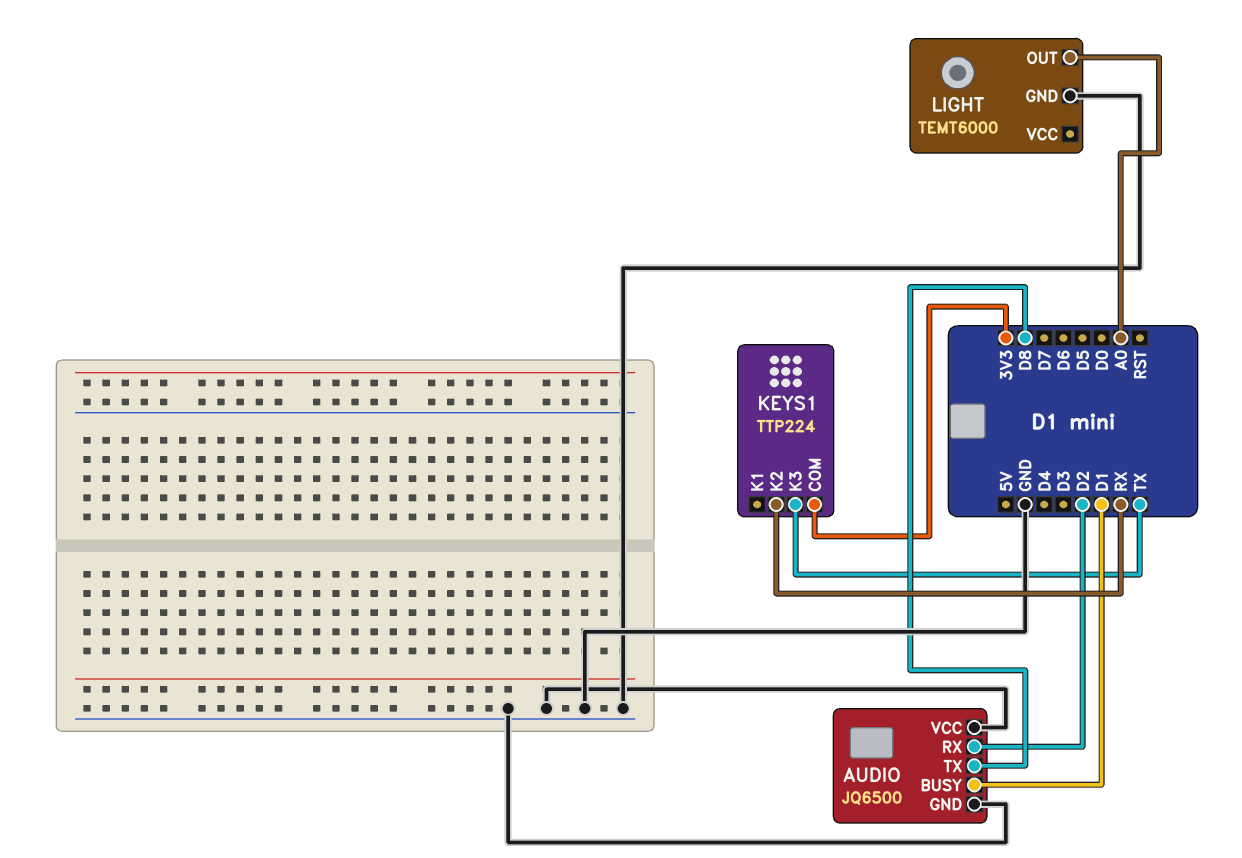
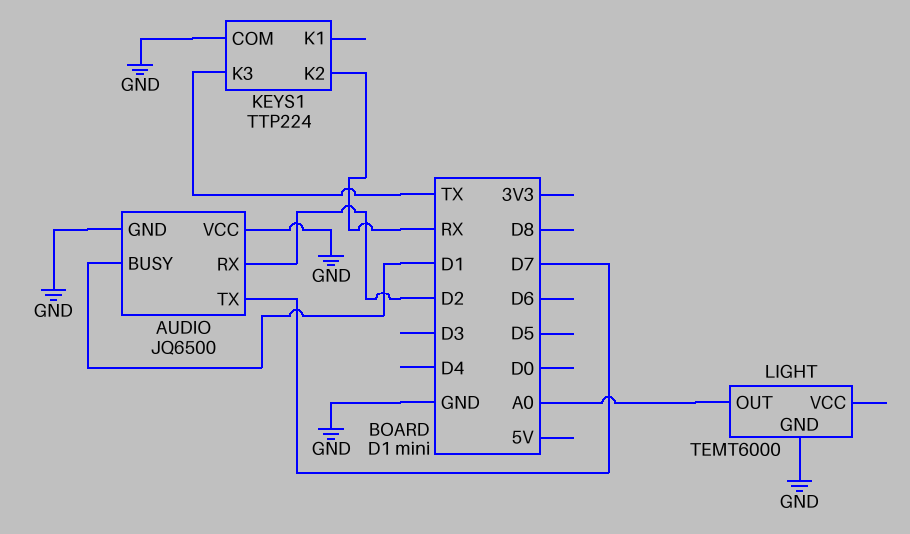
AUDIO pin TX: D8 -> D7
KEYS1 pin COM: 3V3 -> GND

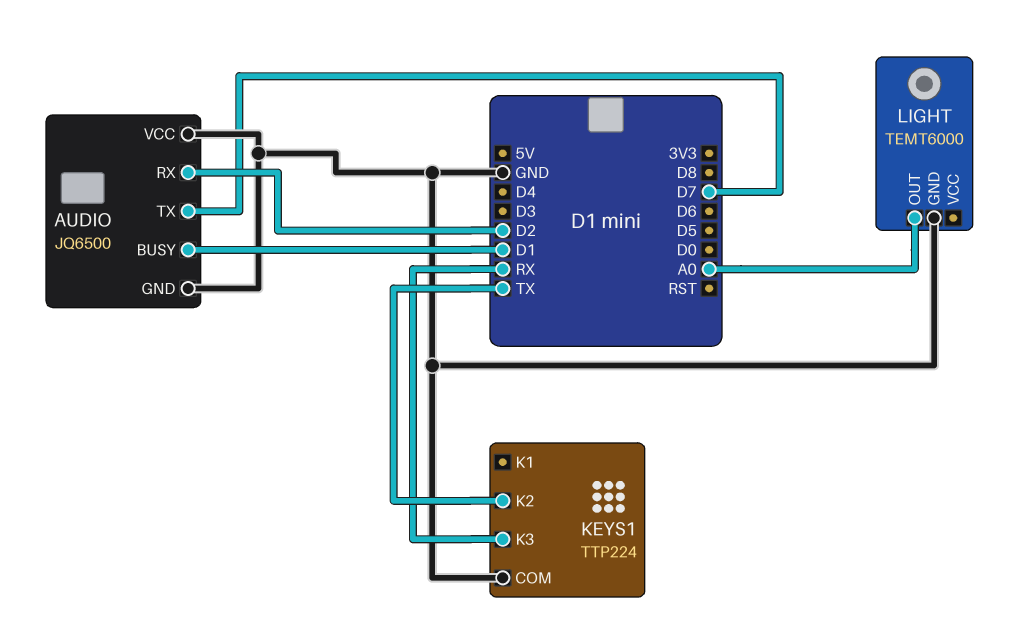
KEYS1 pin K2: RX -> TX
KEYS1 pin K3: TX -> RX

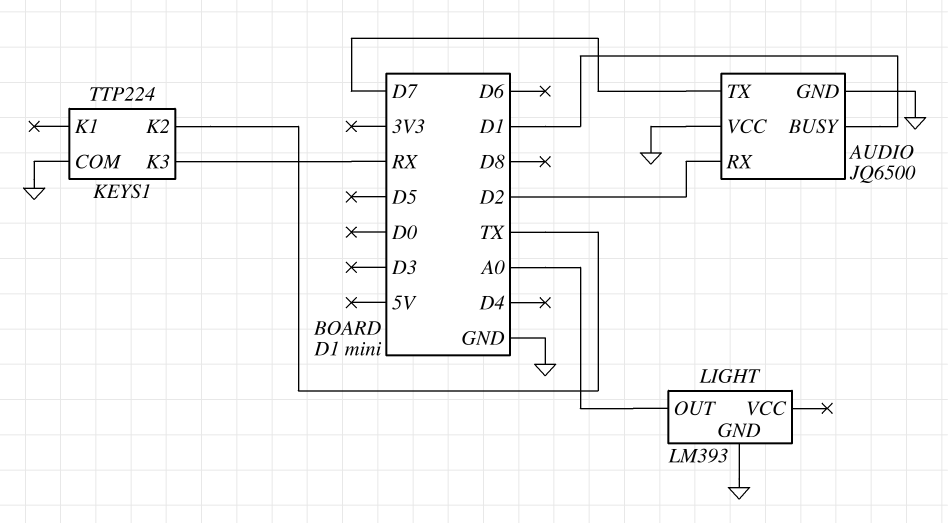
LIGHT: TEMT6000 -> LM393

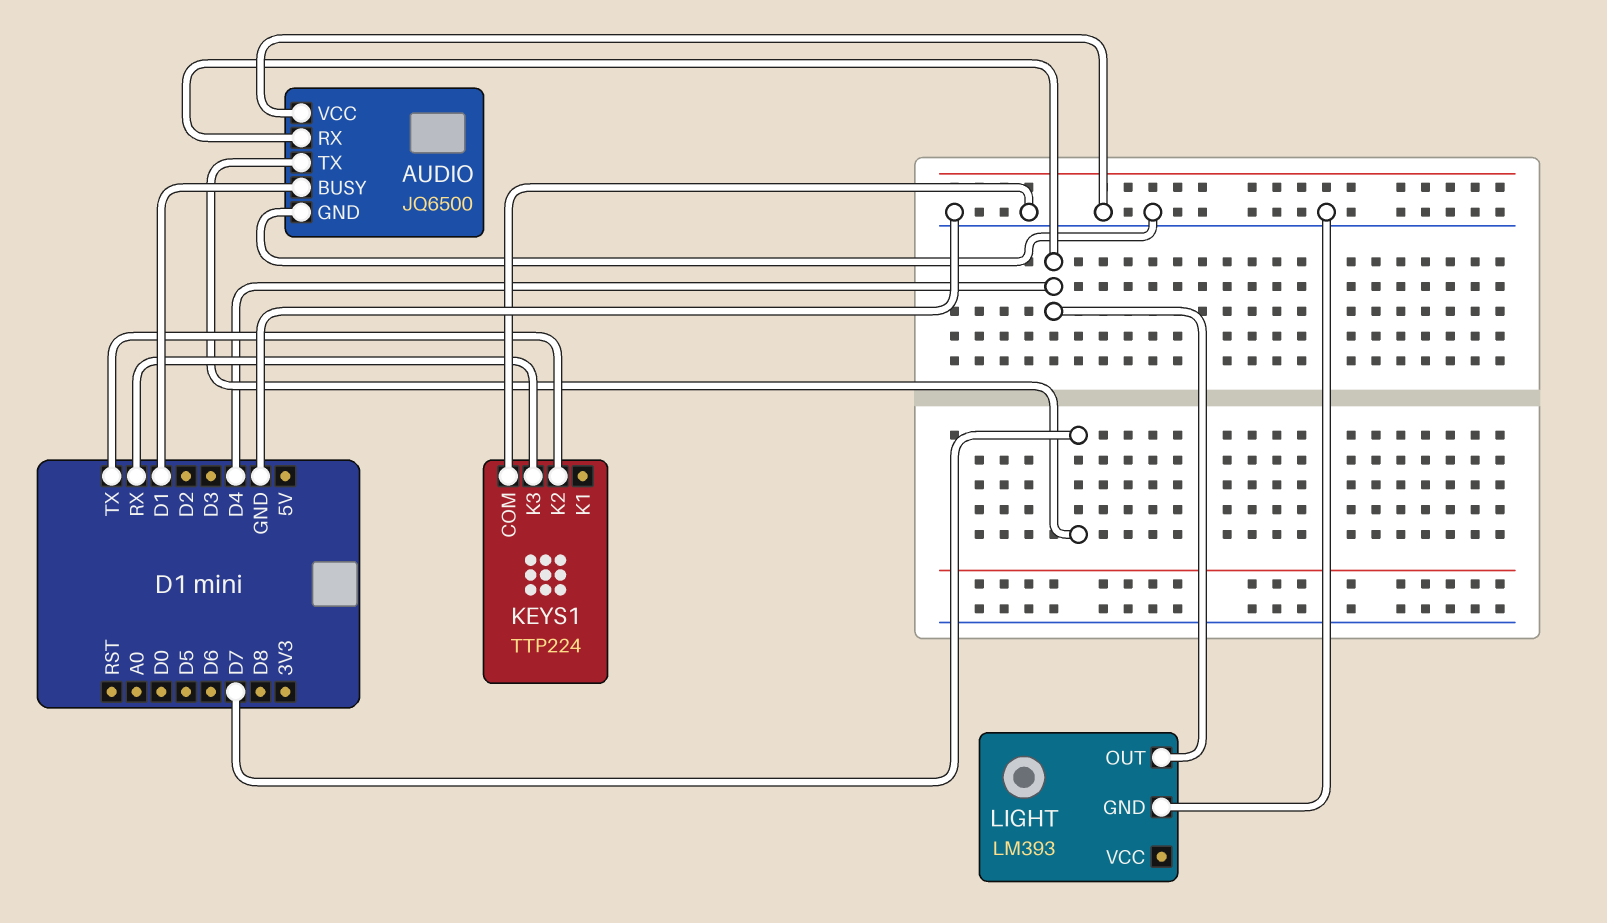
AUDIO pin RX: D2 -> D4
LIGHT pin OUT: A0 -> D4

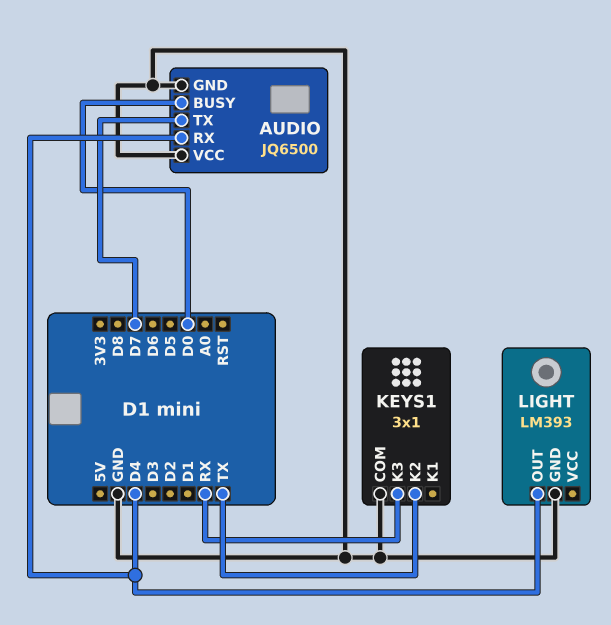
AUDIO pin BUSY: D1 -> D0
KEYS1: TTP224 -> 3x1

